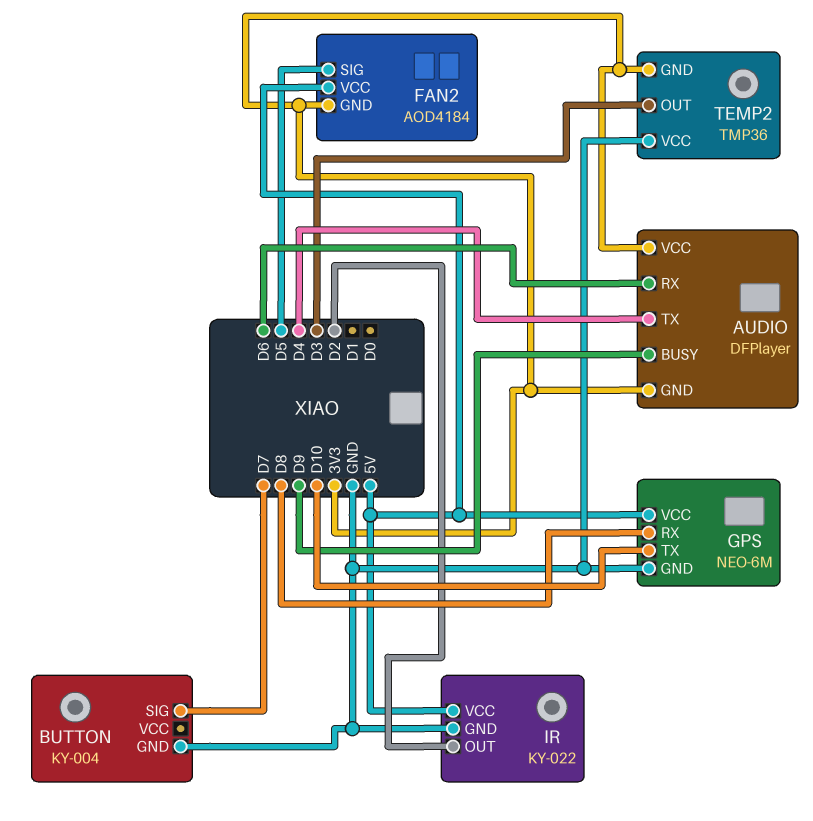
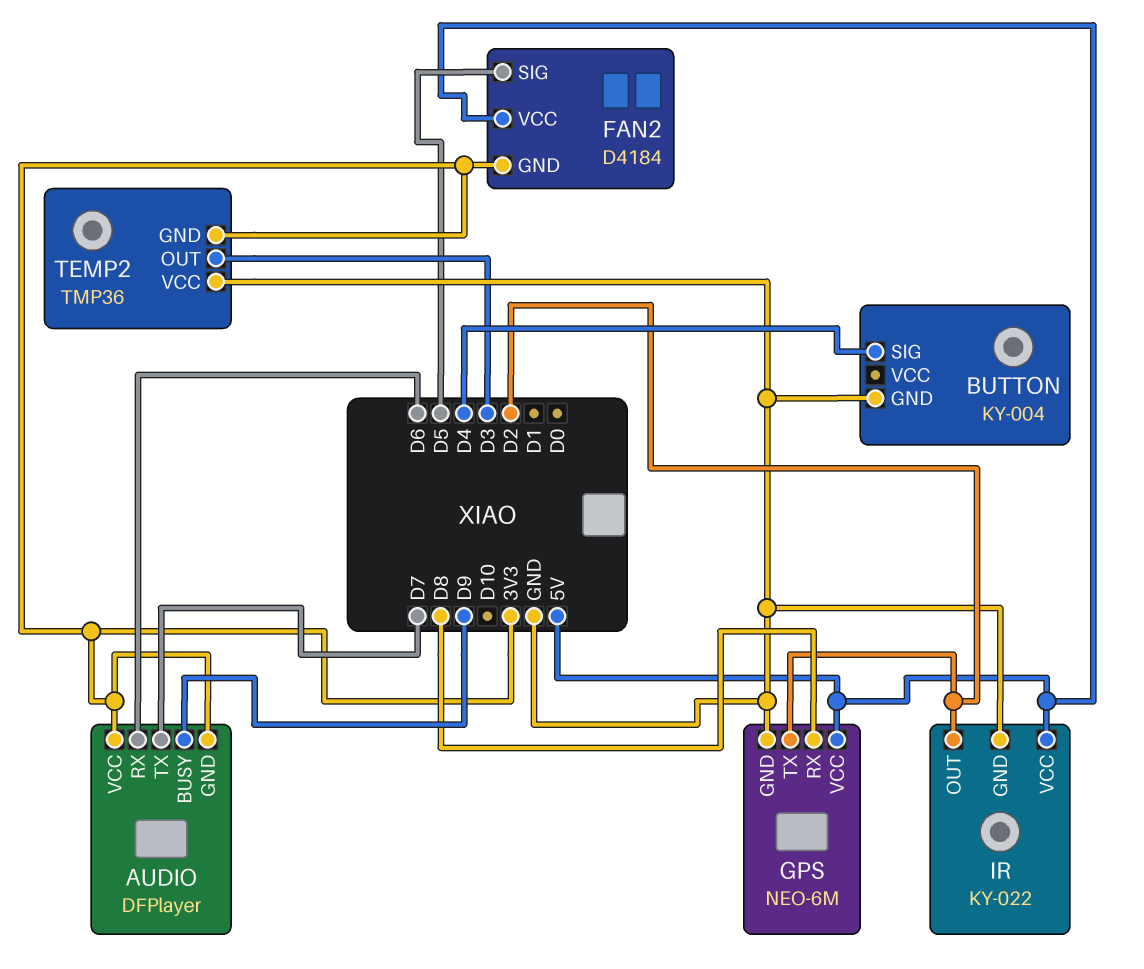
AUDIO pin TX: D4 -> D7
BUTTON pin SIG: D7 -> D4
FAN2: AOD4184 -> D4184
GPS pin TX: D10 -> D2

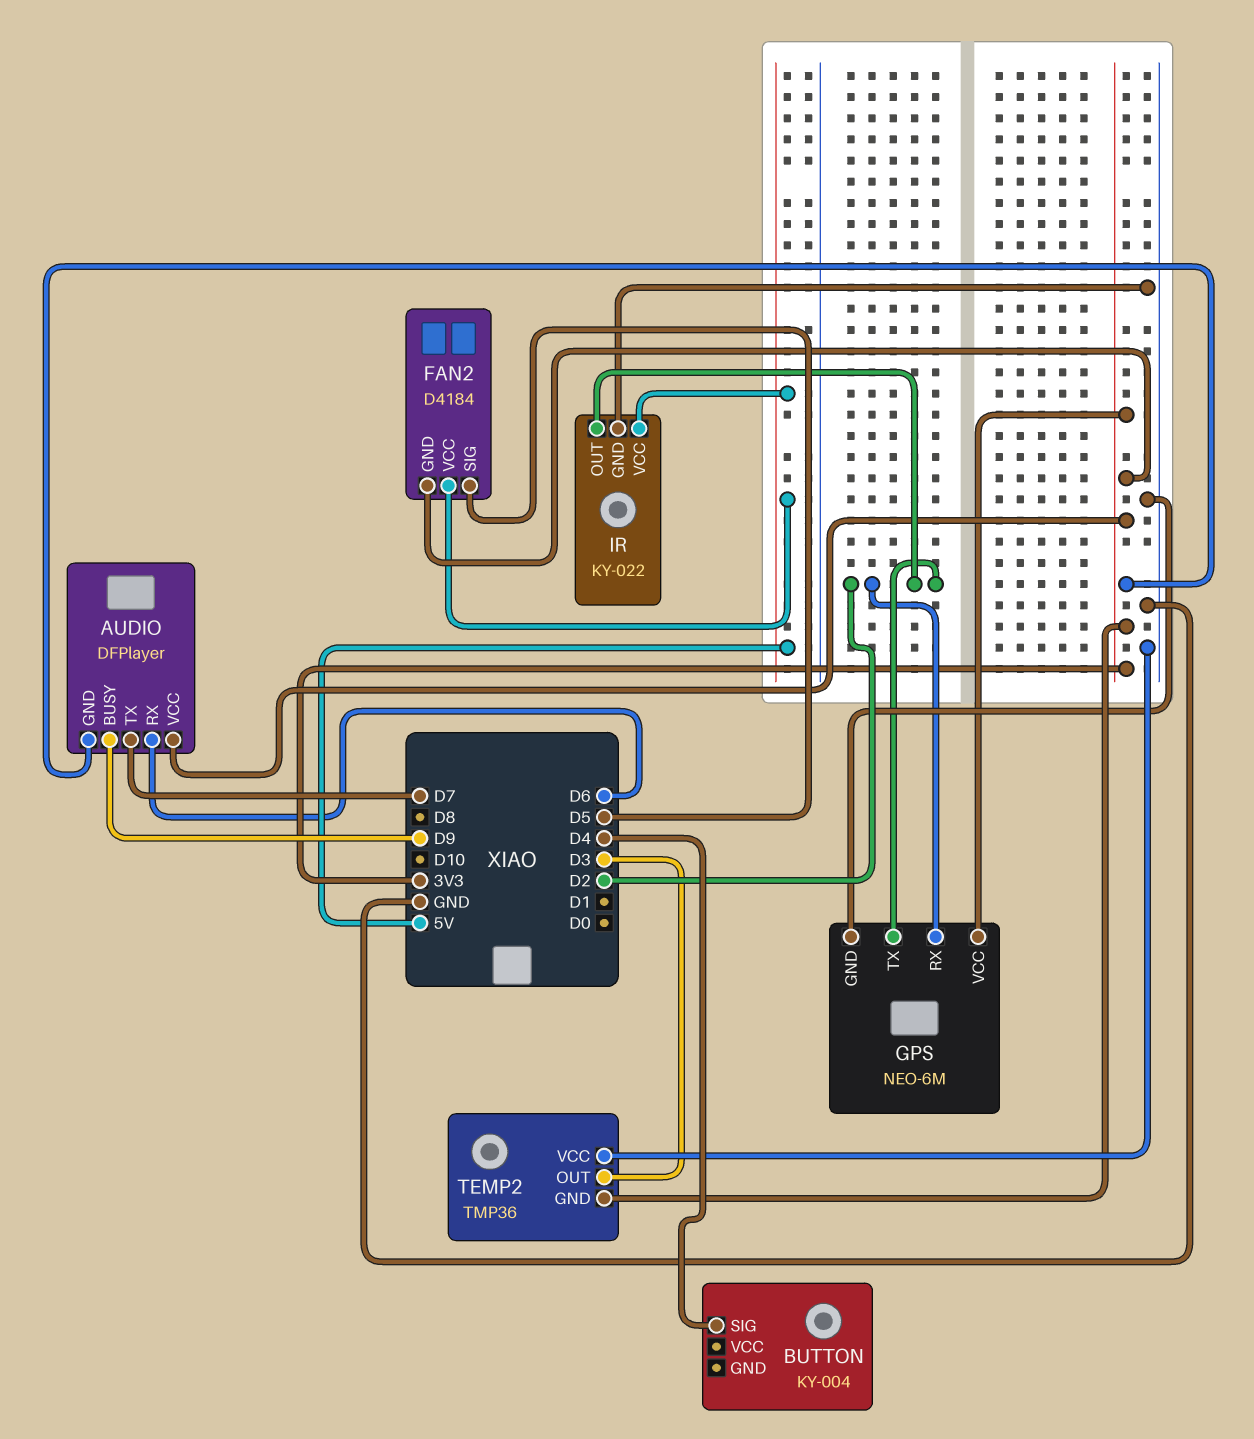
BUTTON pin GND: GND -> none
GPS pin RX: D8 -> D2
GPS pin VCC: 5V -> 3V3

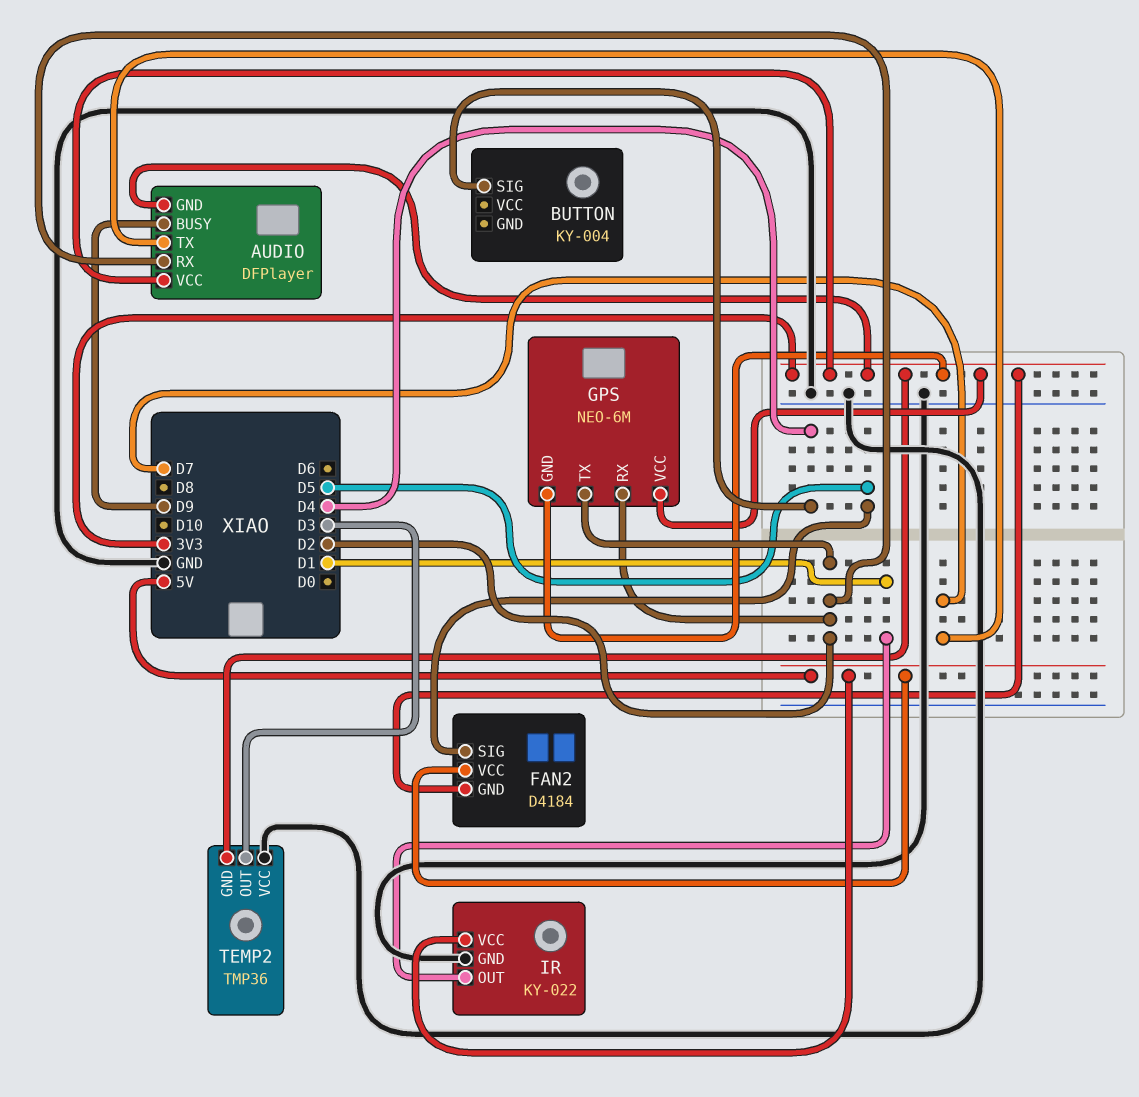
AUDIO pin RX: D6 -> D2
GPS pin GND: GND -> 3V3
IR pin OUT: D2 -> D1

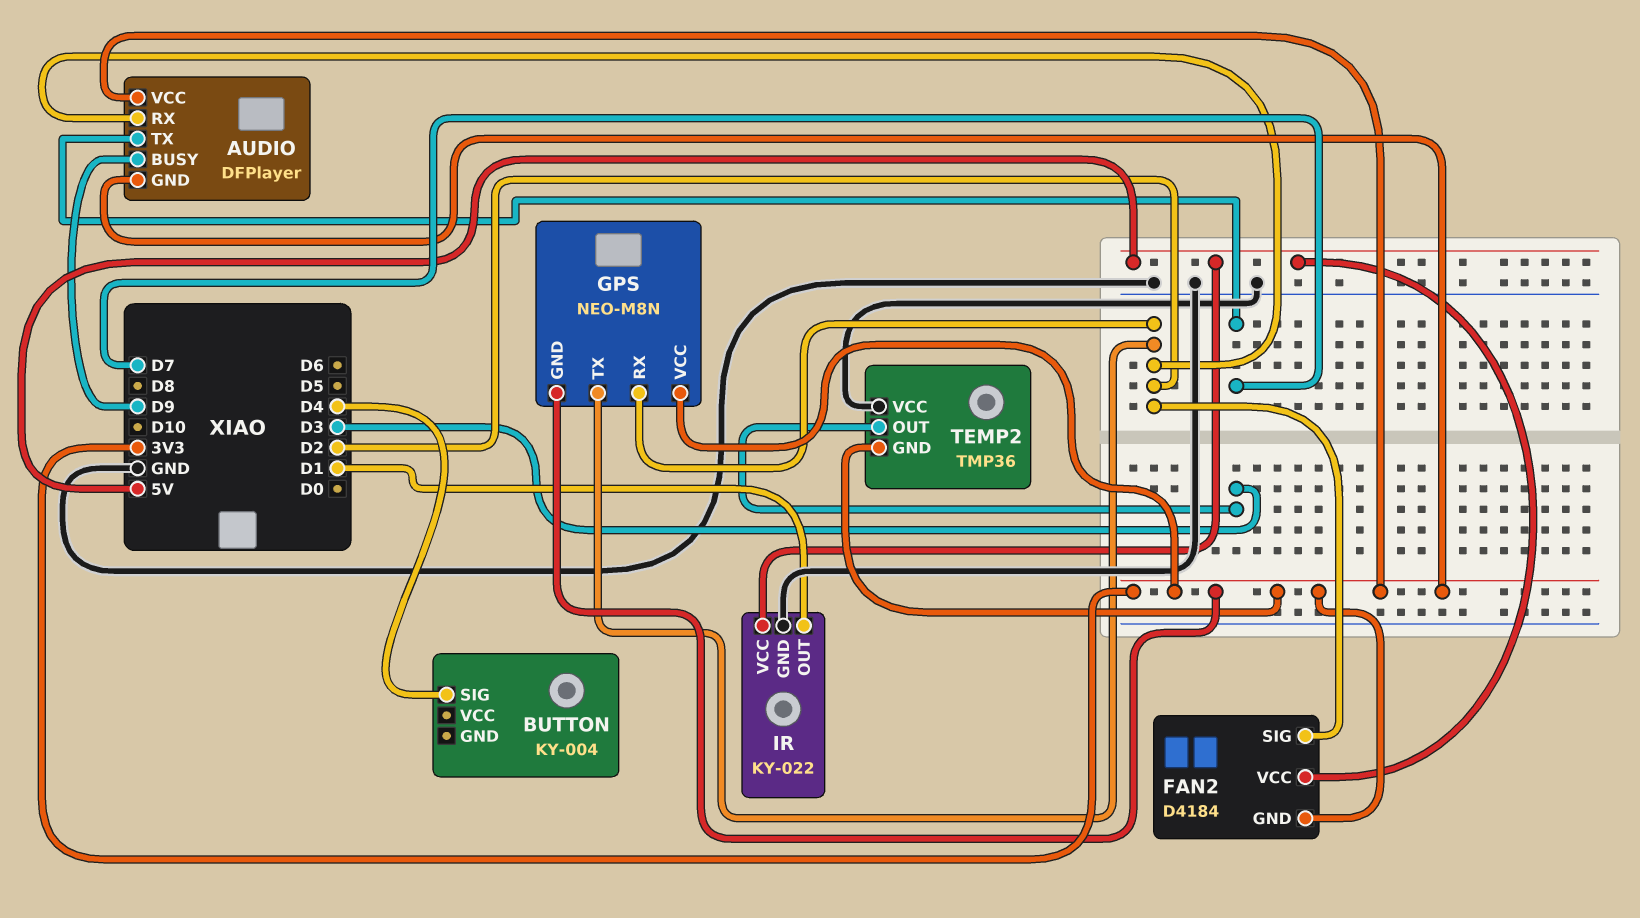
FAN2 pin SIG: D5 -> D2
GPS: NEO-6M -> NEO-M8N

